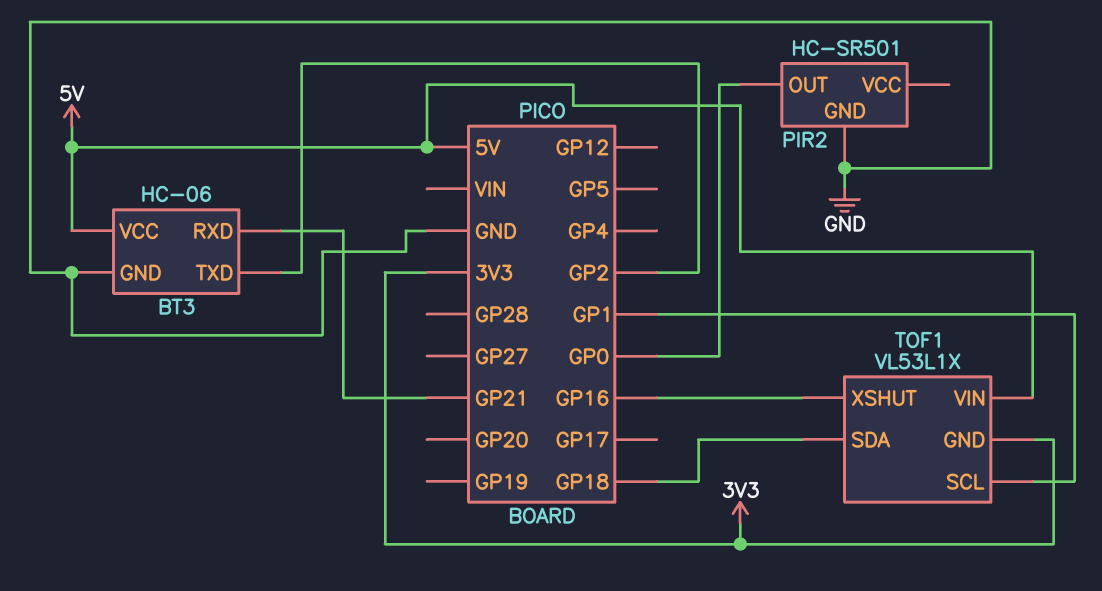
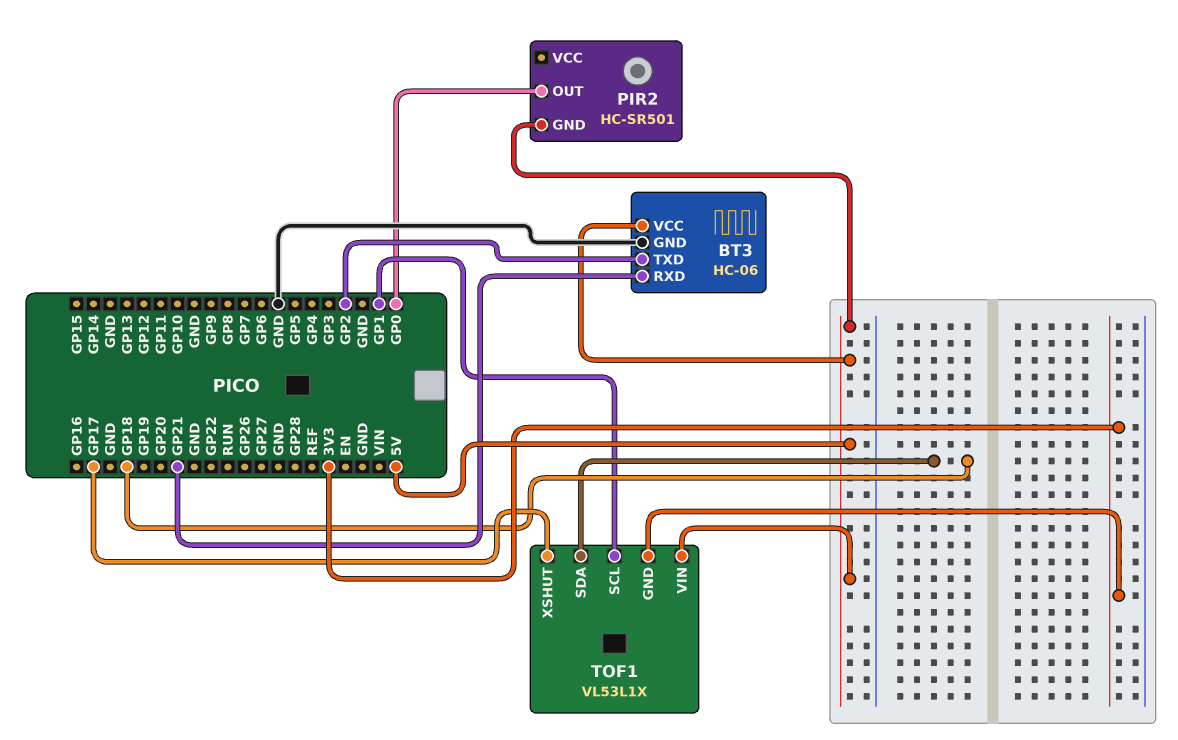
PIR2 pin GND: GND -> 5V
TOF1 pin XSHUT: GP16 -> GP17

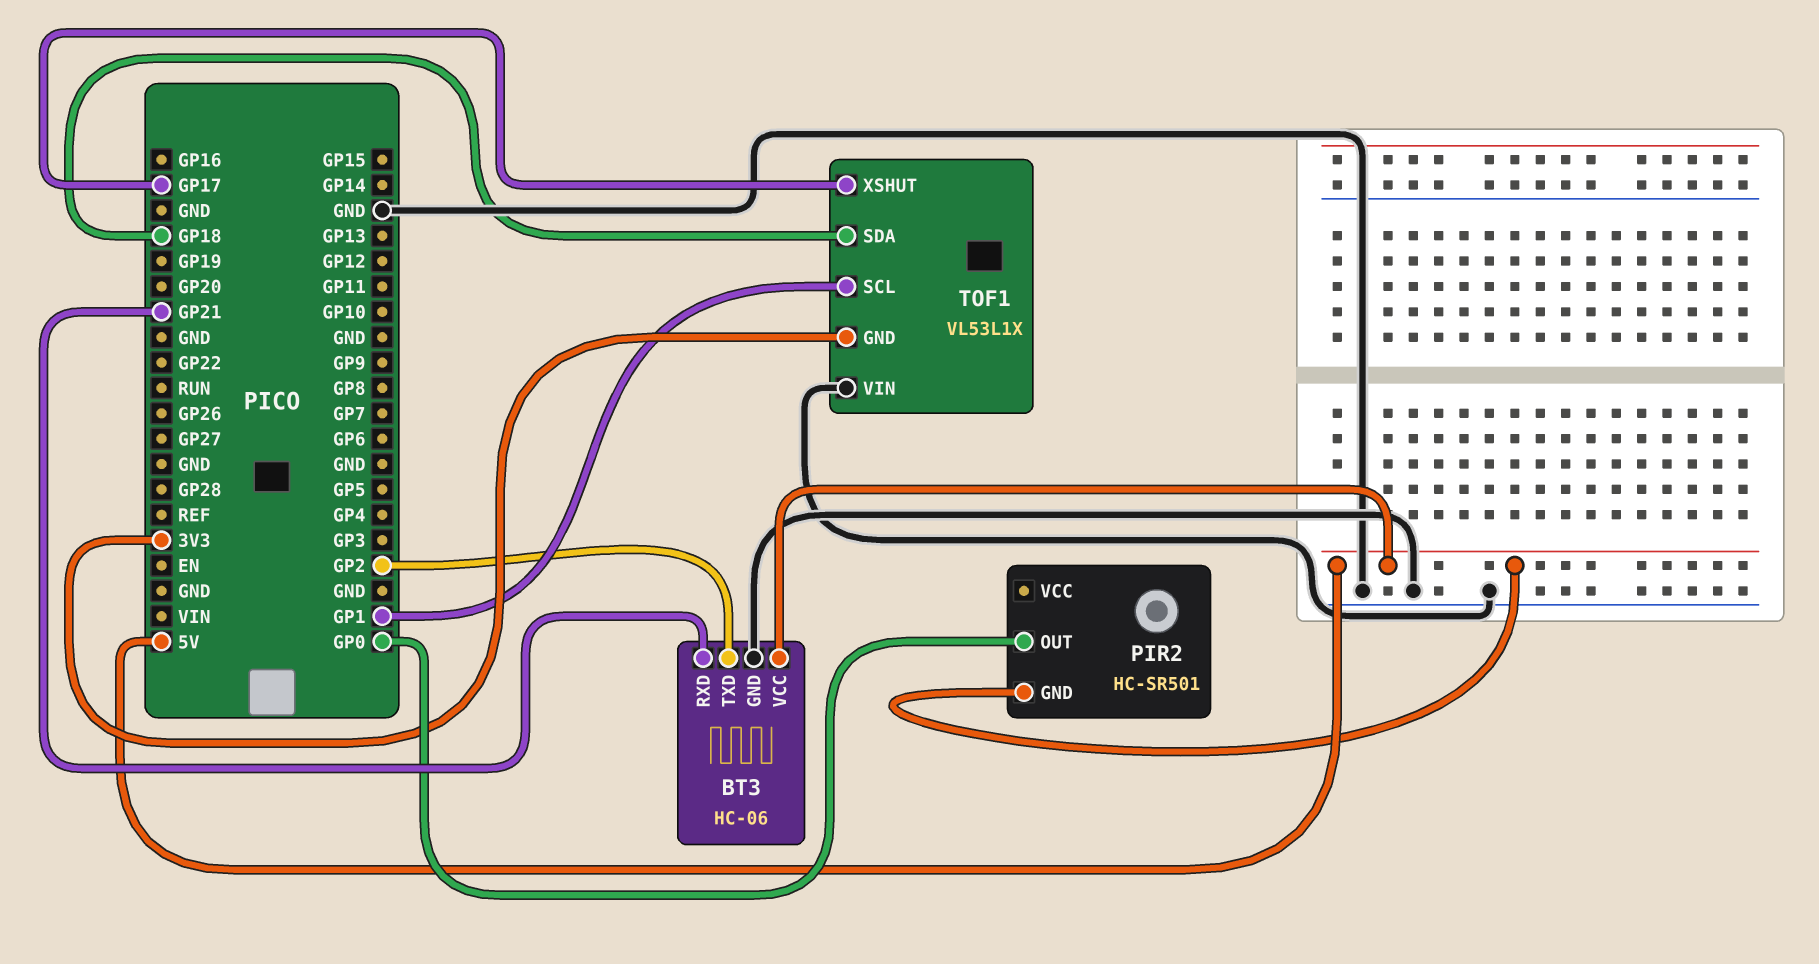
TOF1 pin VIN: 5V -> GND

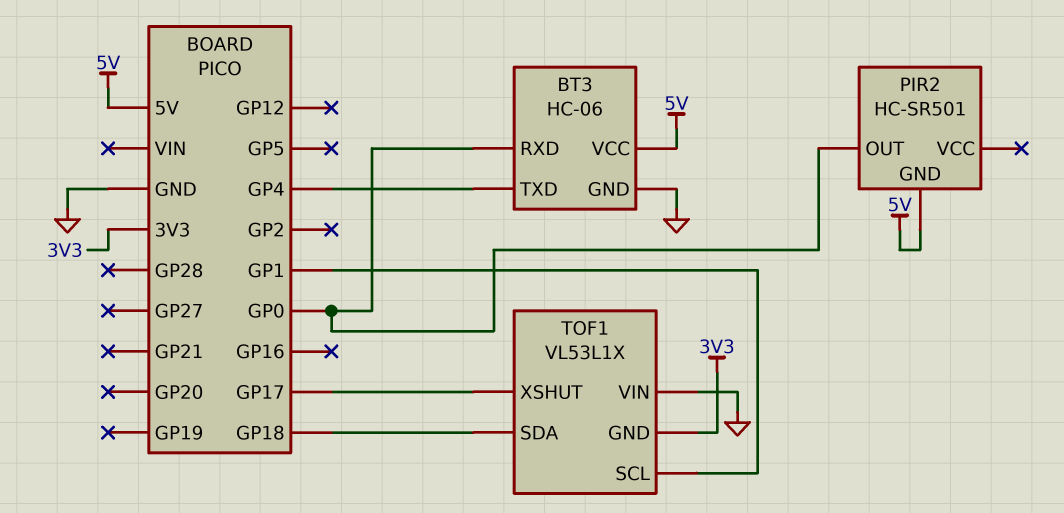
BT3 pin RXD: GP21 -> GP0
BT3 pin TXD: GP2 -> GP4

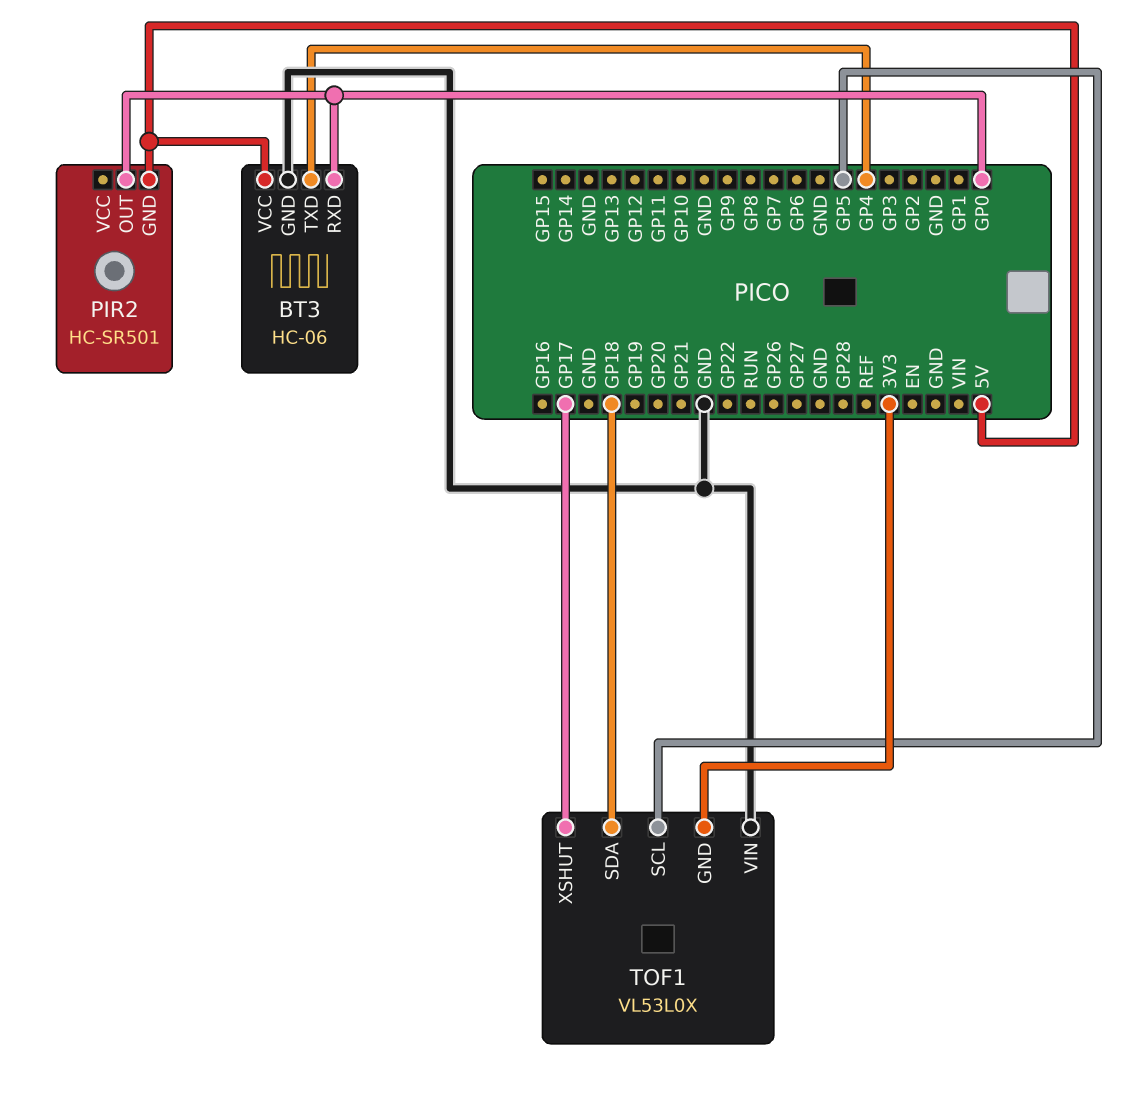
TOF1: VL53L1X -> VL53L0X
TOF1 pin SCL: GP1 -> GP5

